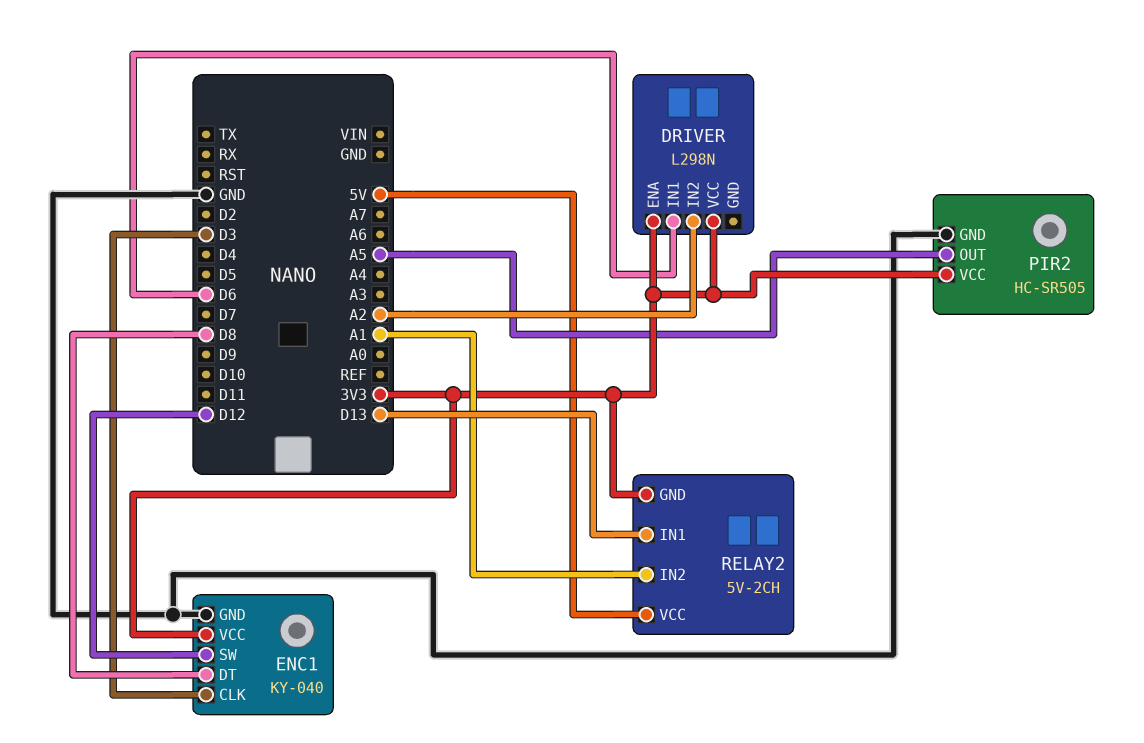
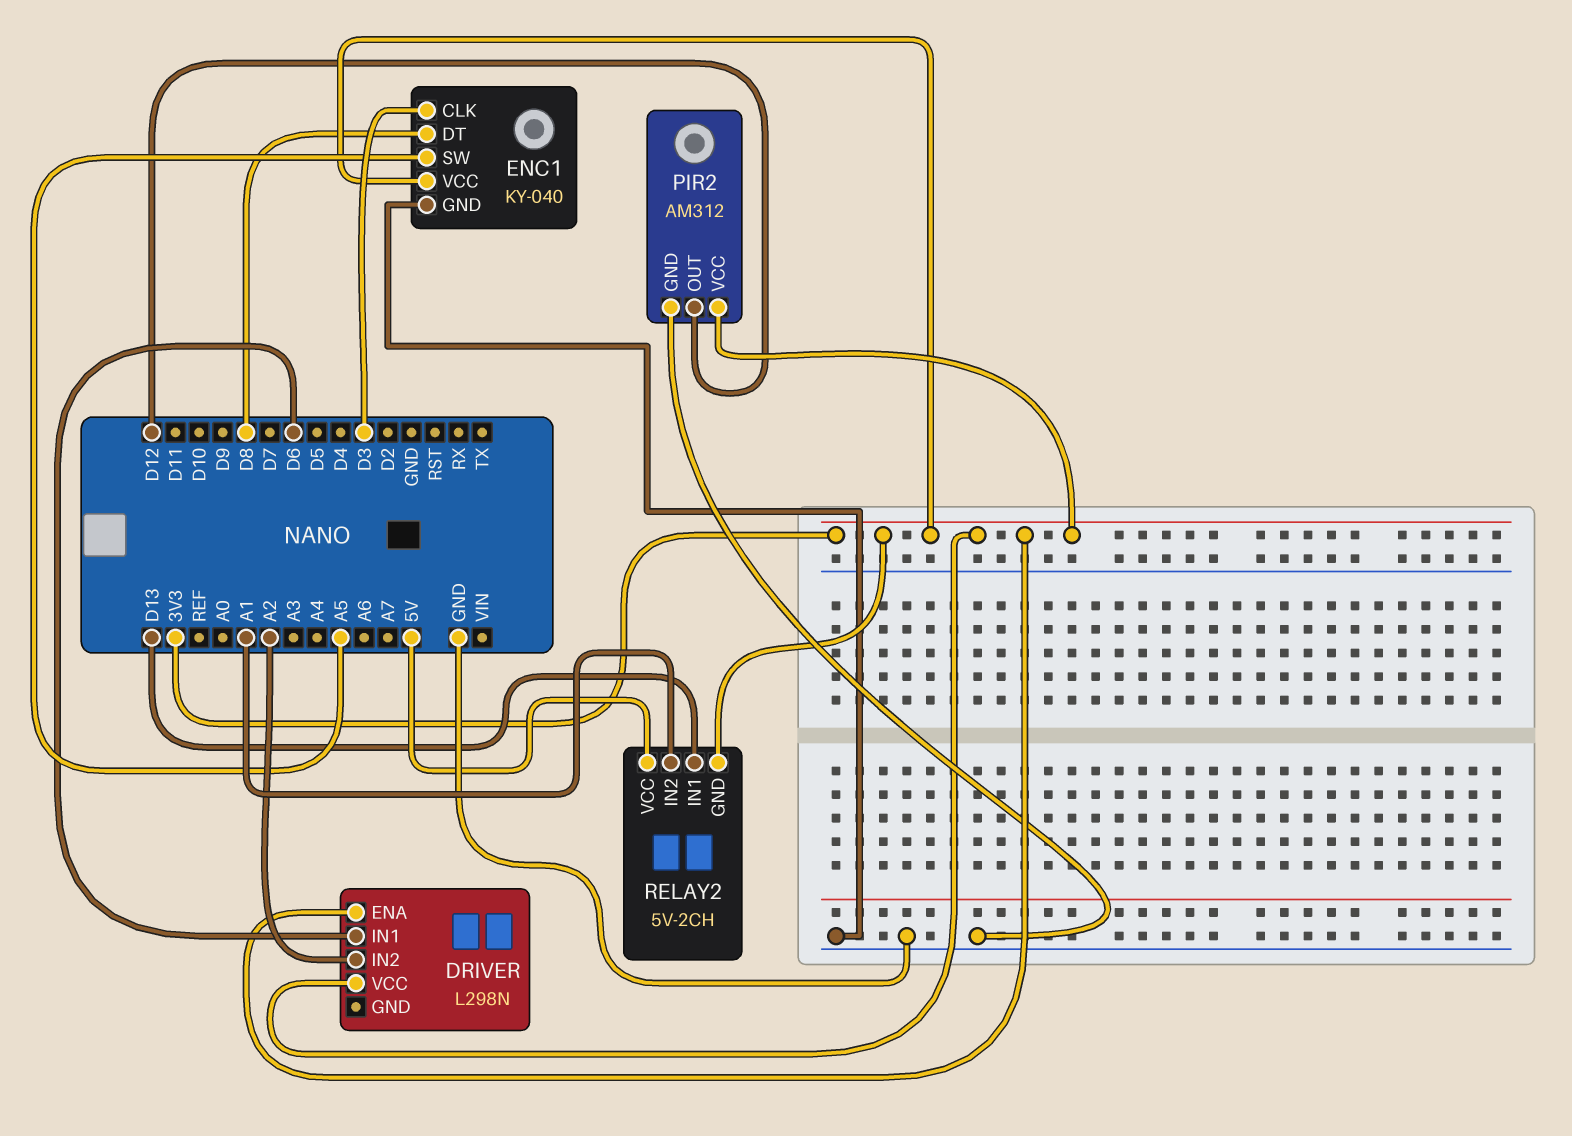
ENC1 pin SW: D12 -> A5
PIR2: HC-SR505 -> AM312
PIR2 pin OUT: A5 -> D12

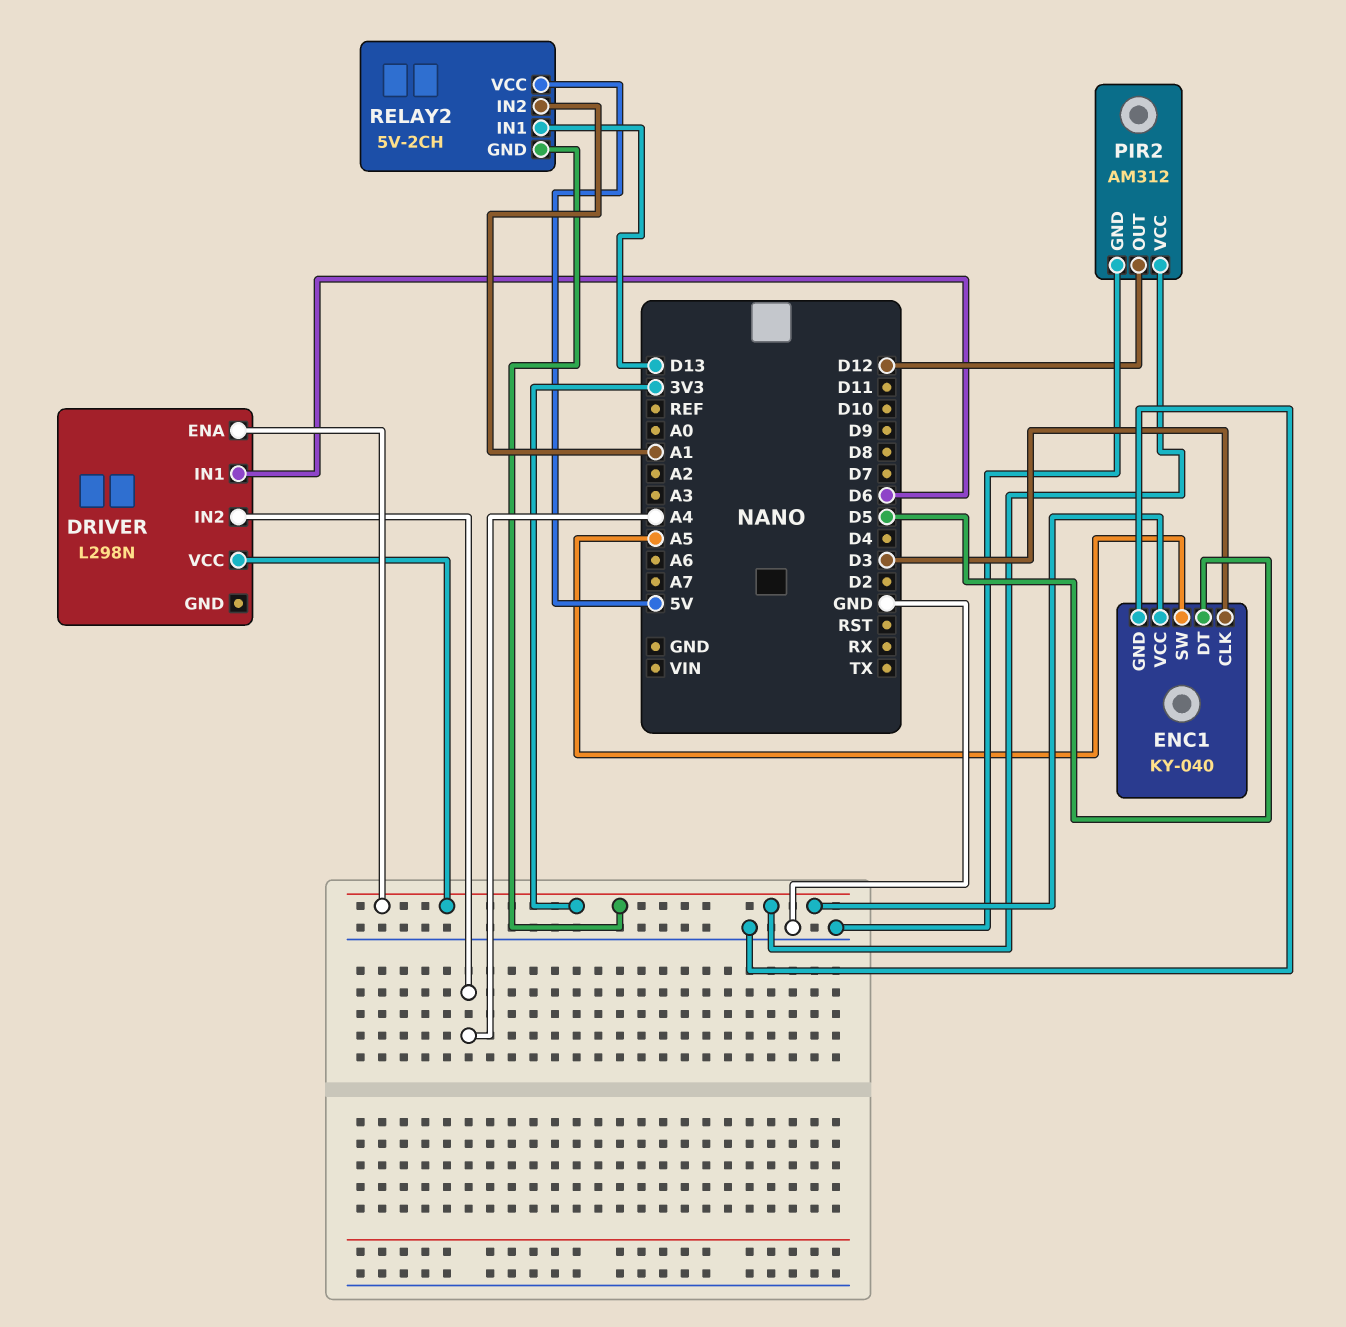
DRIVER pin IN2: A2 -> A4
ENC1 pin DT: D8 -> D5

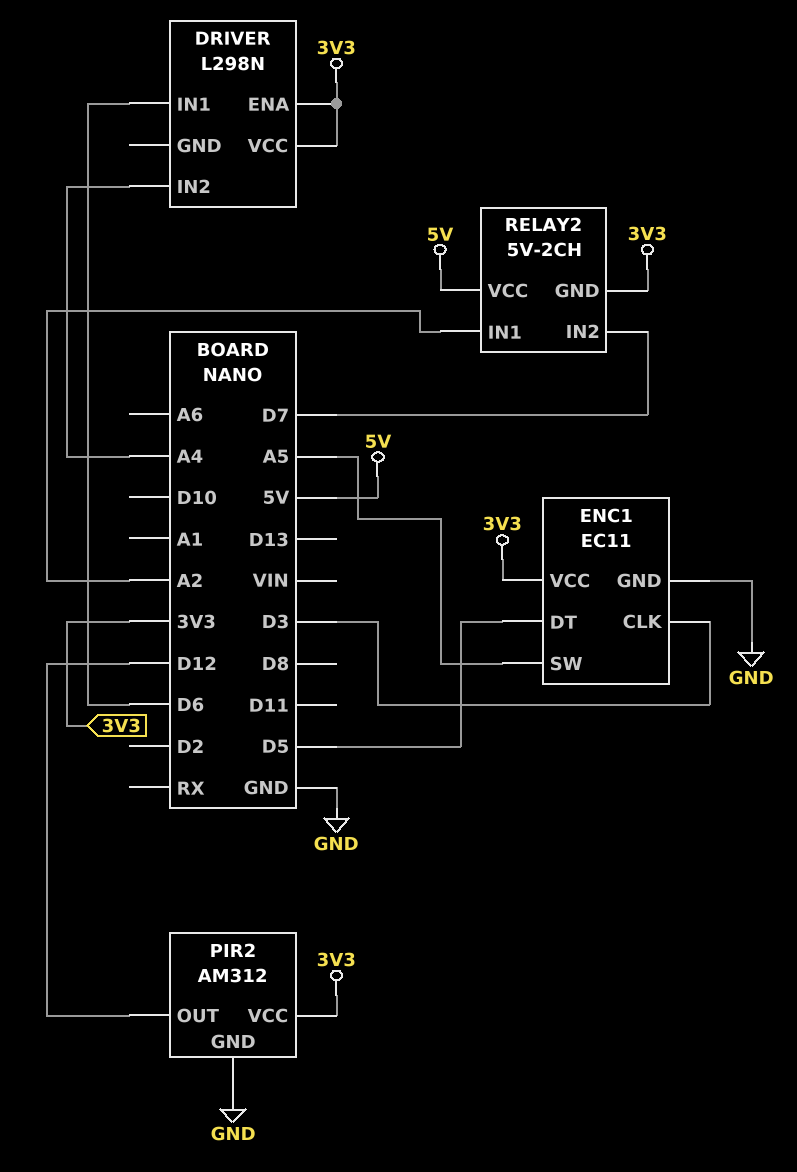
ENC1: KY-040 -> EC11
RELAY2 pin IN1: D13 -> A2
RELAY2 pin IN2: A1 -> D7

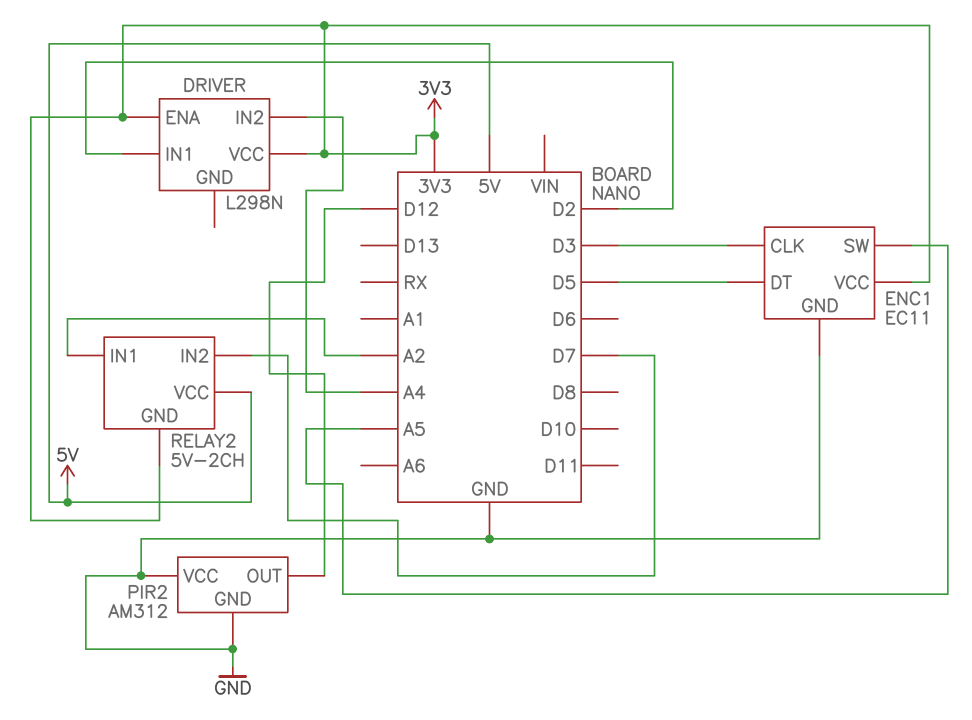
DRIVER pin IN1: D6 -> D2
PIR2 pin VCC: 3V3 -> GND

